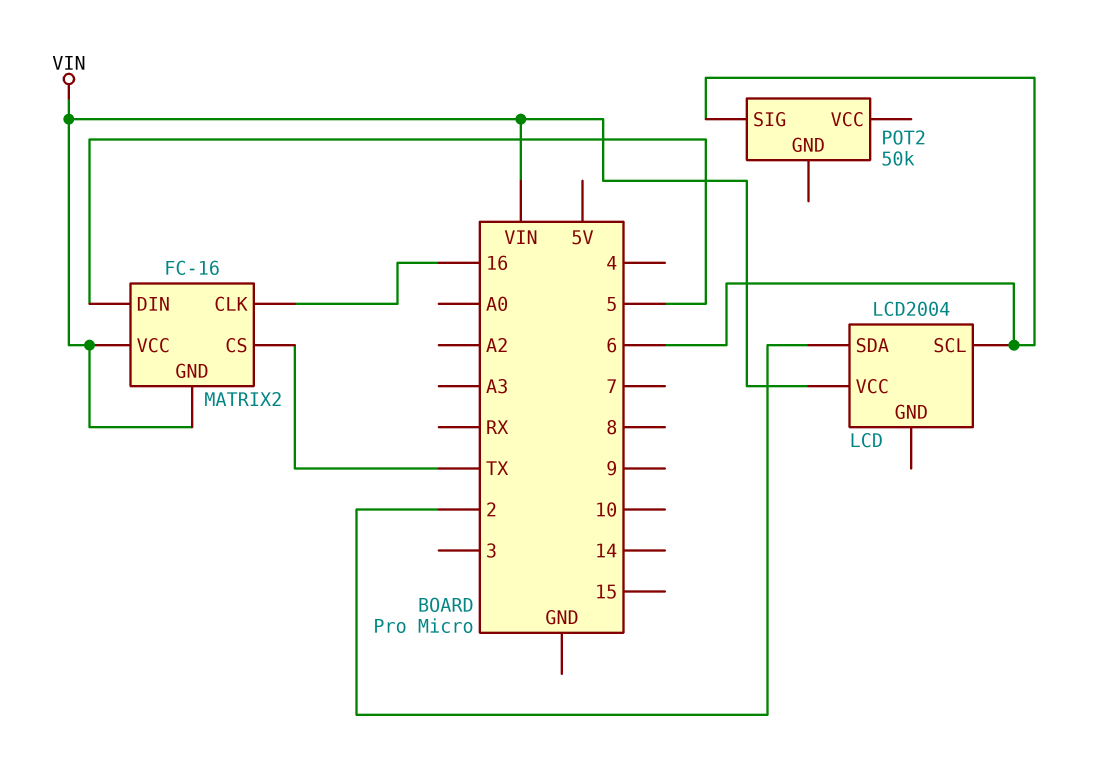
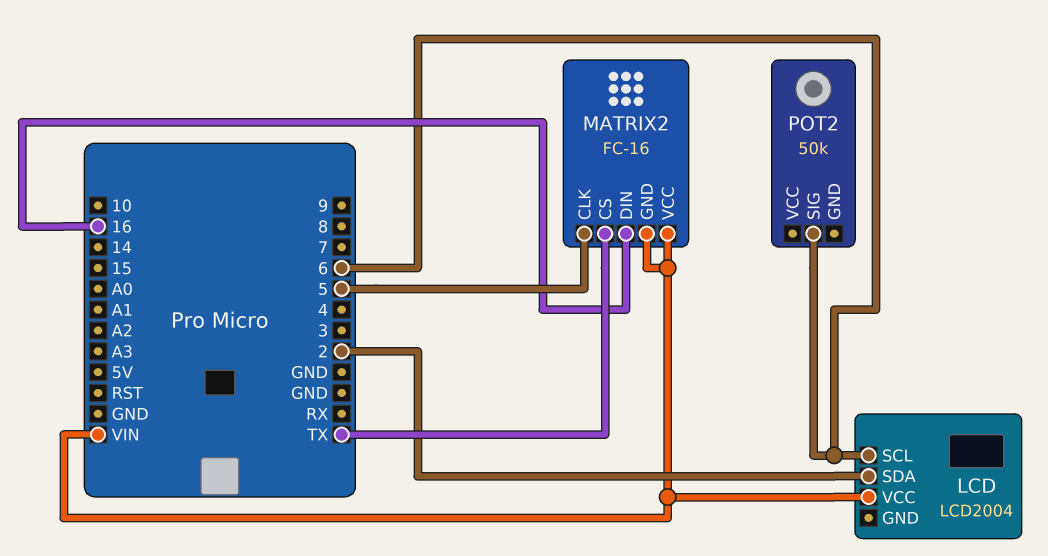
MATRIX2 pin CLK: 16 -> 5
MATRIX2 pin DIN: 5 -> 16

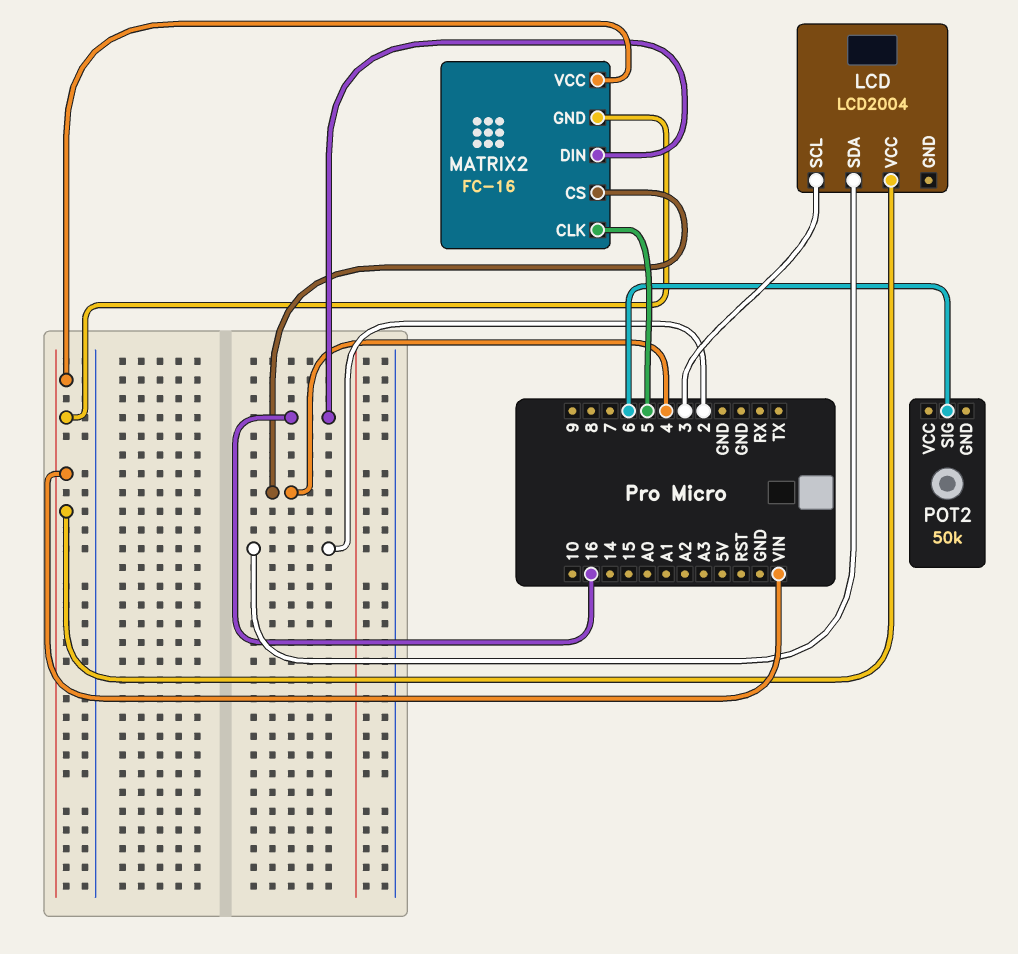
LCD pin SCL: 6 -> 3
MATRIX2 pin CS: TX -> 4

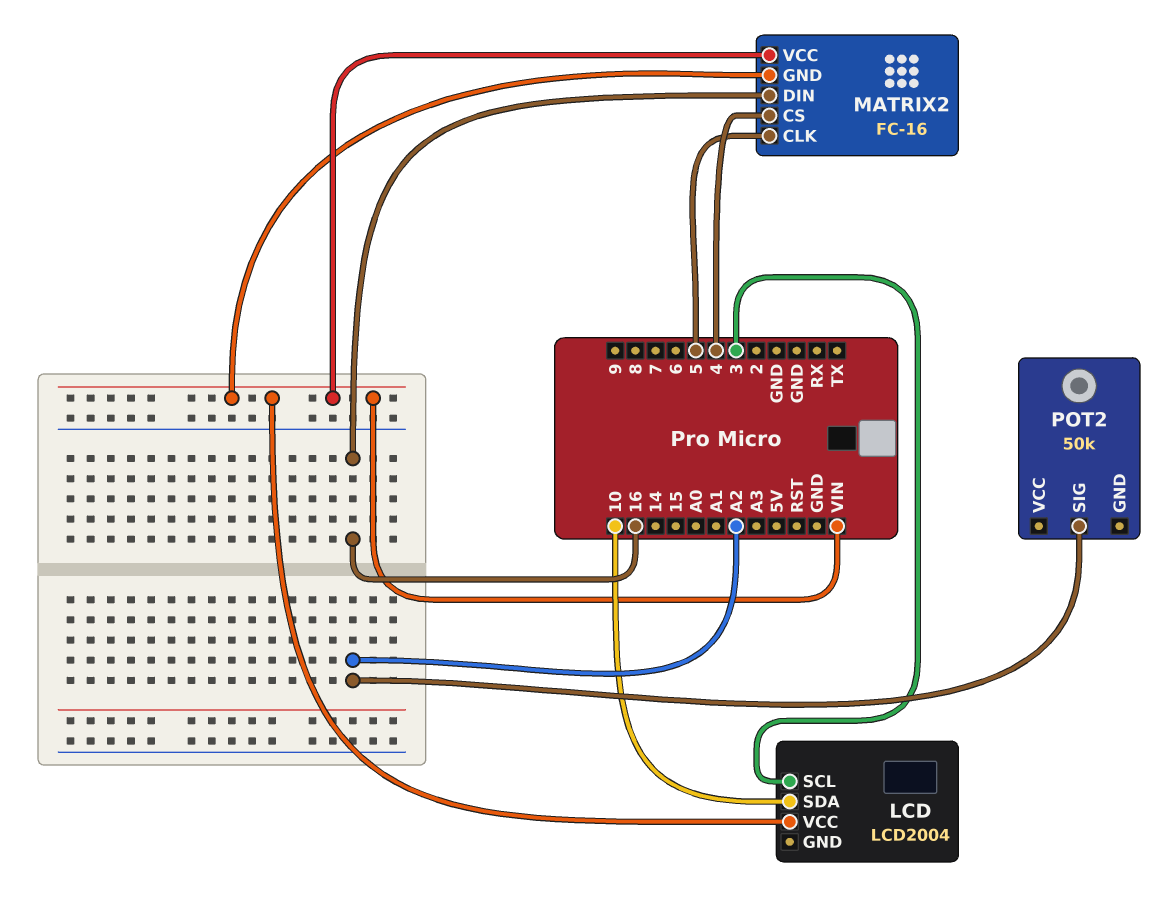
LCD pin SDA: 2 -> 10
POT2 pin SIG: 6 -> A2

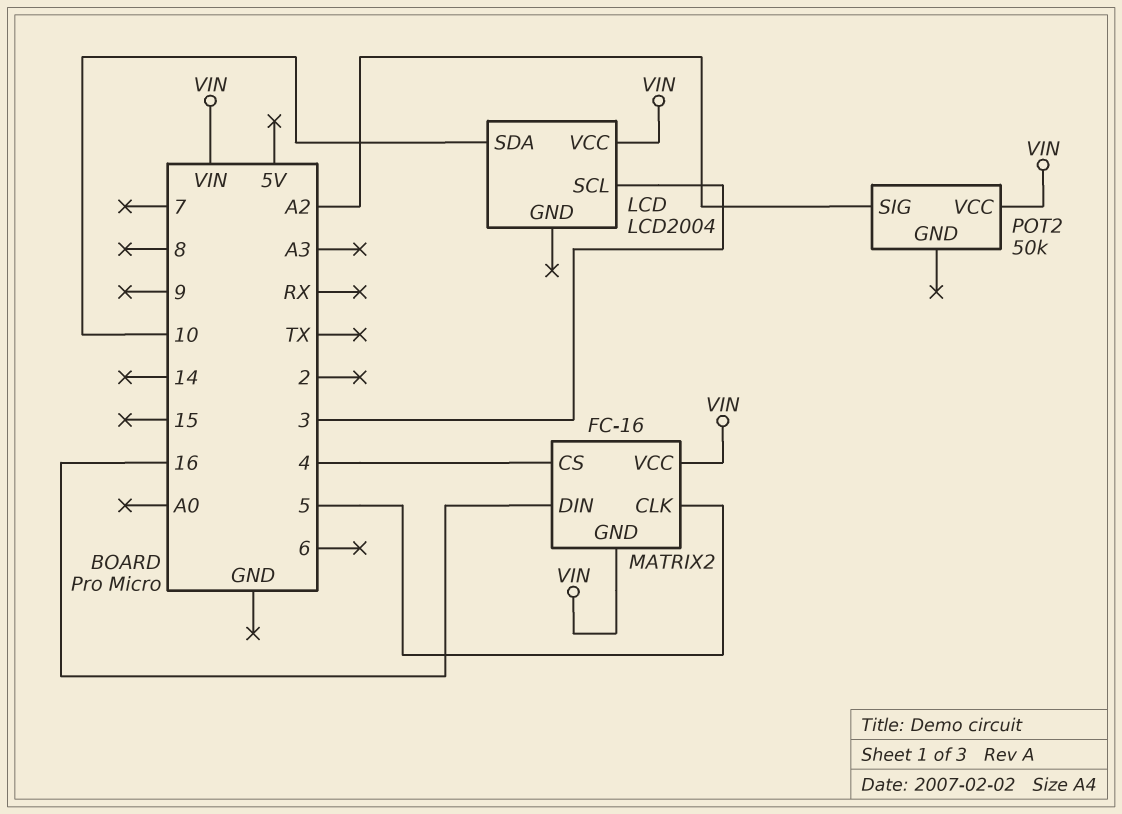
POT2 pin VCC: none -> VIN

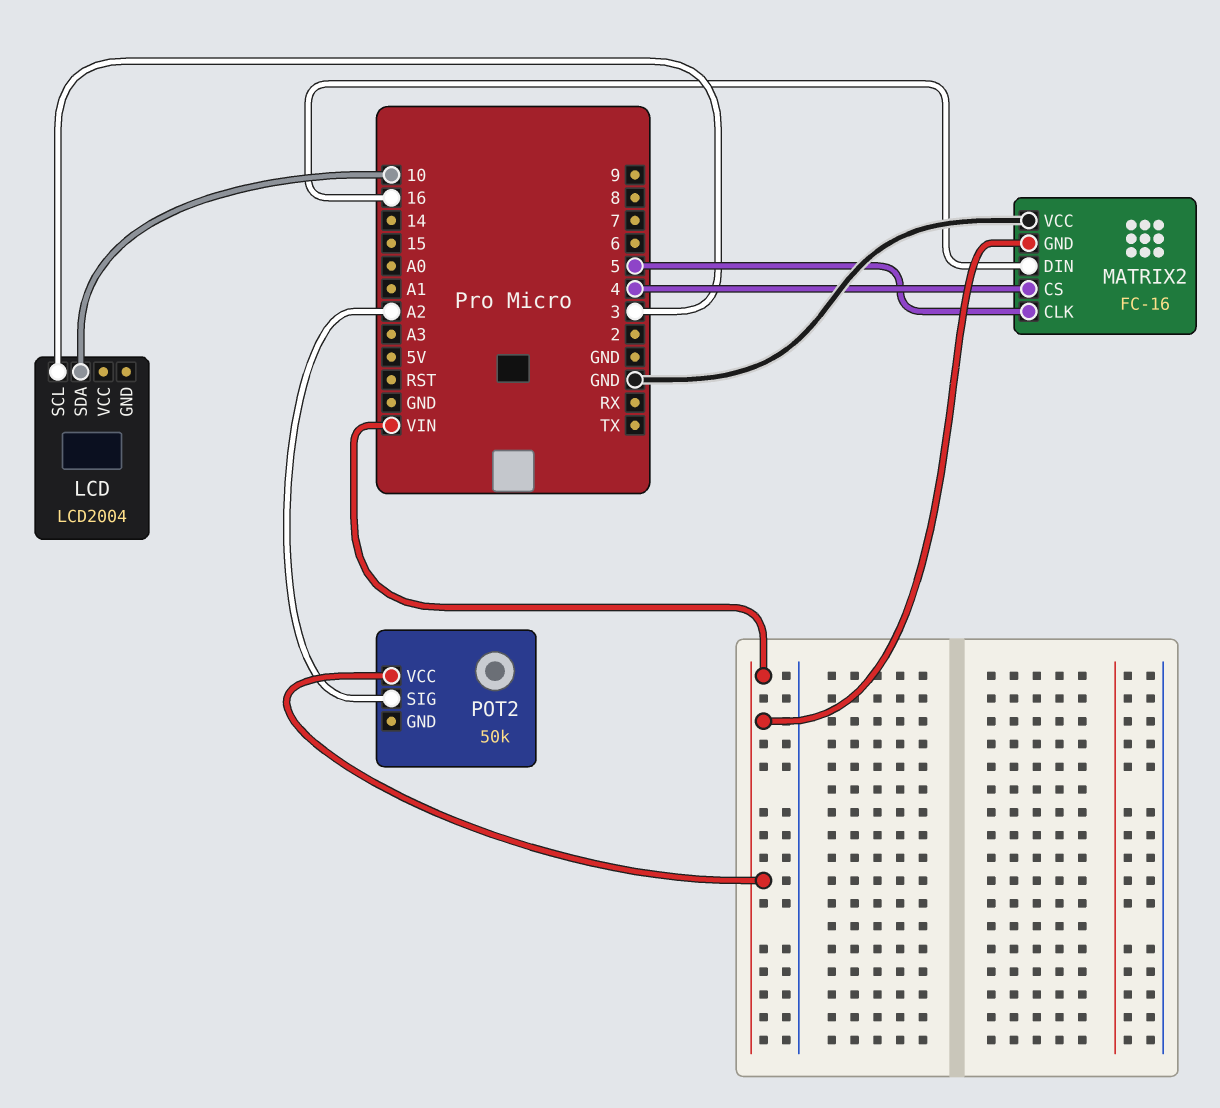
LCD pin VCC: VIN -> none
MATRIX2 pin VCC: VIN -> GND

